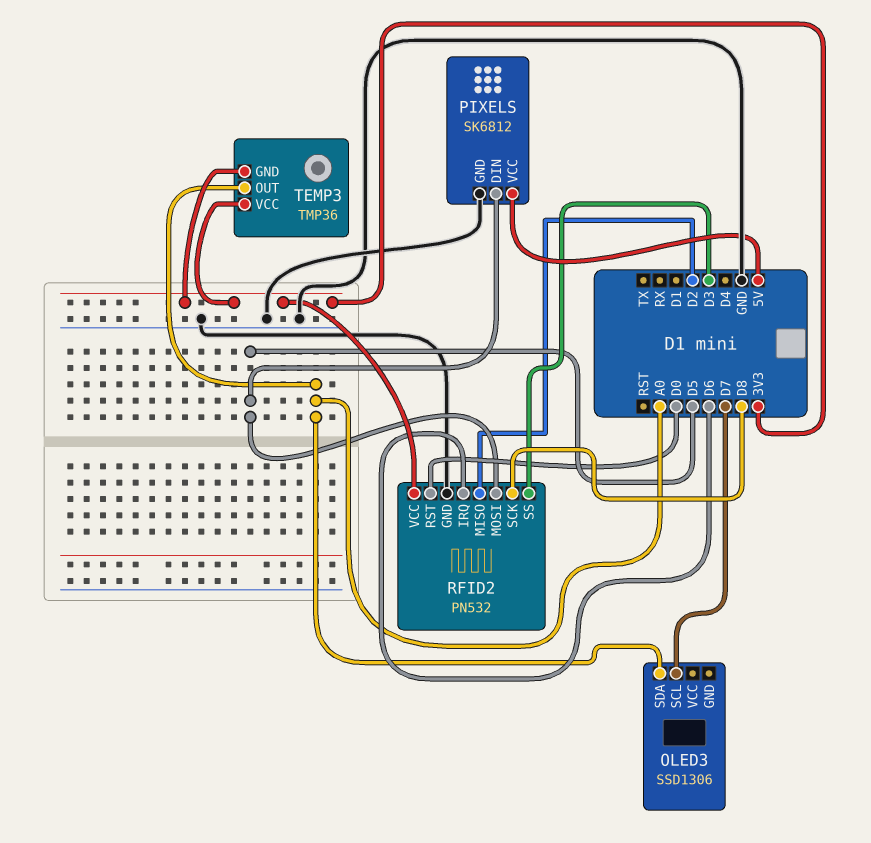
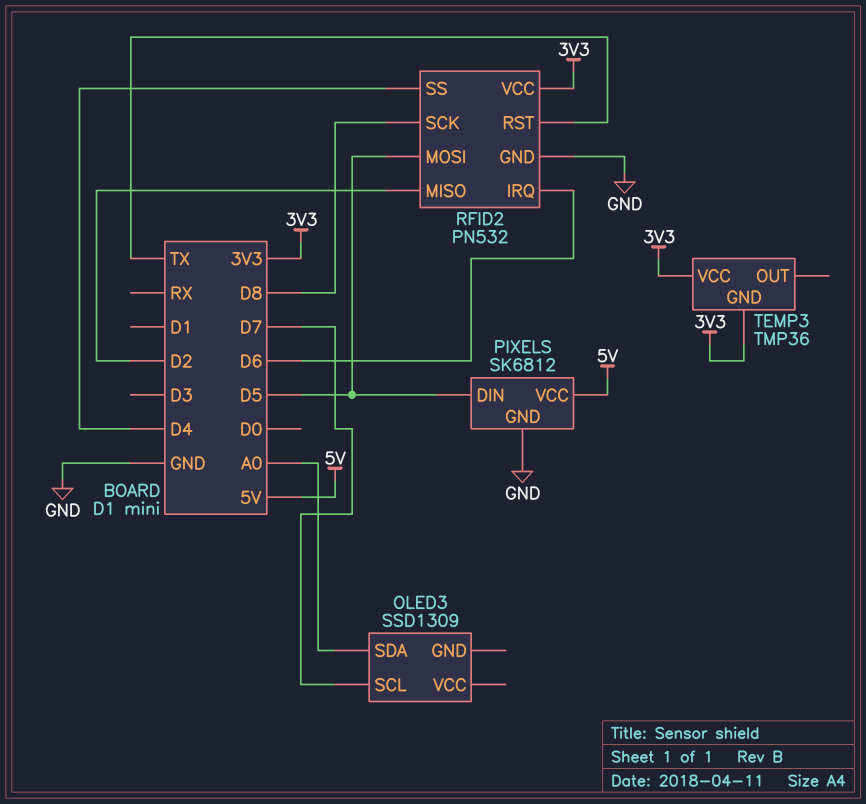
OLED3: SSD1306 -> SSD1309
RFID2 pin RST: D0 -> TX
RFID2 pin SS: D3 -> D4
TEMP3 pin OUT: A0 -> none

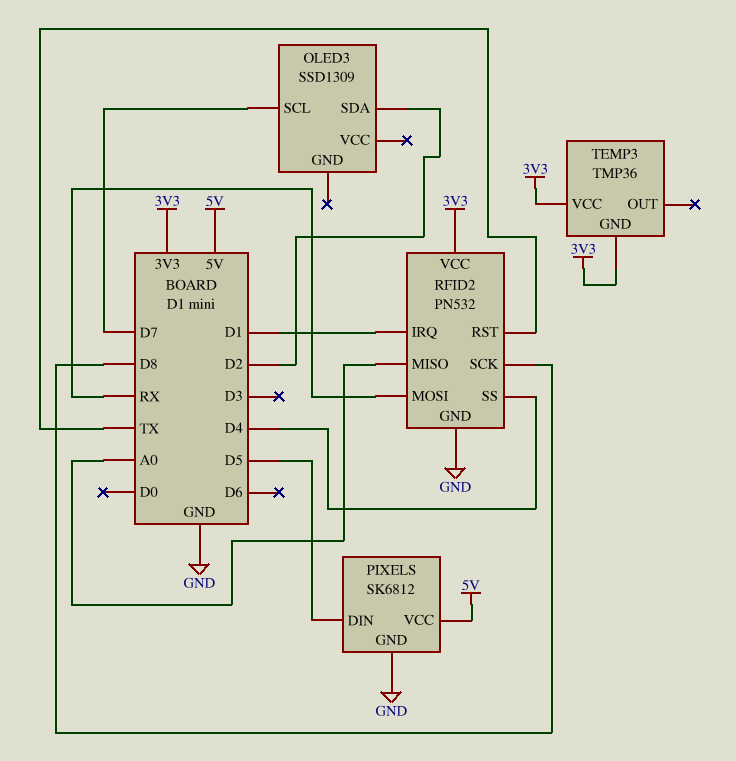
OLED3 pin SDA: A0 -> D2
RFID2 pin IRQ: D6 -> D1
RFID2 pin MISO: D2 -> A0
RFID2 pin MOSI: D5 -> RX

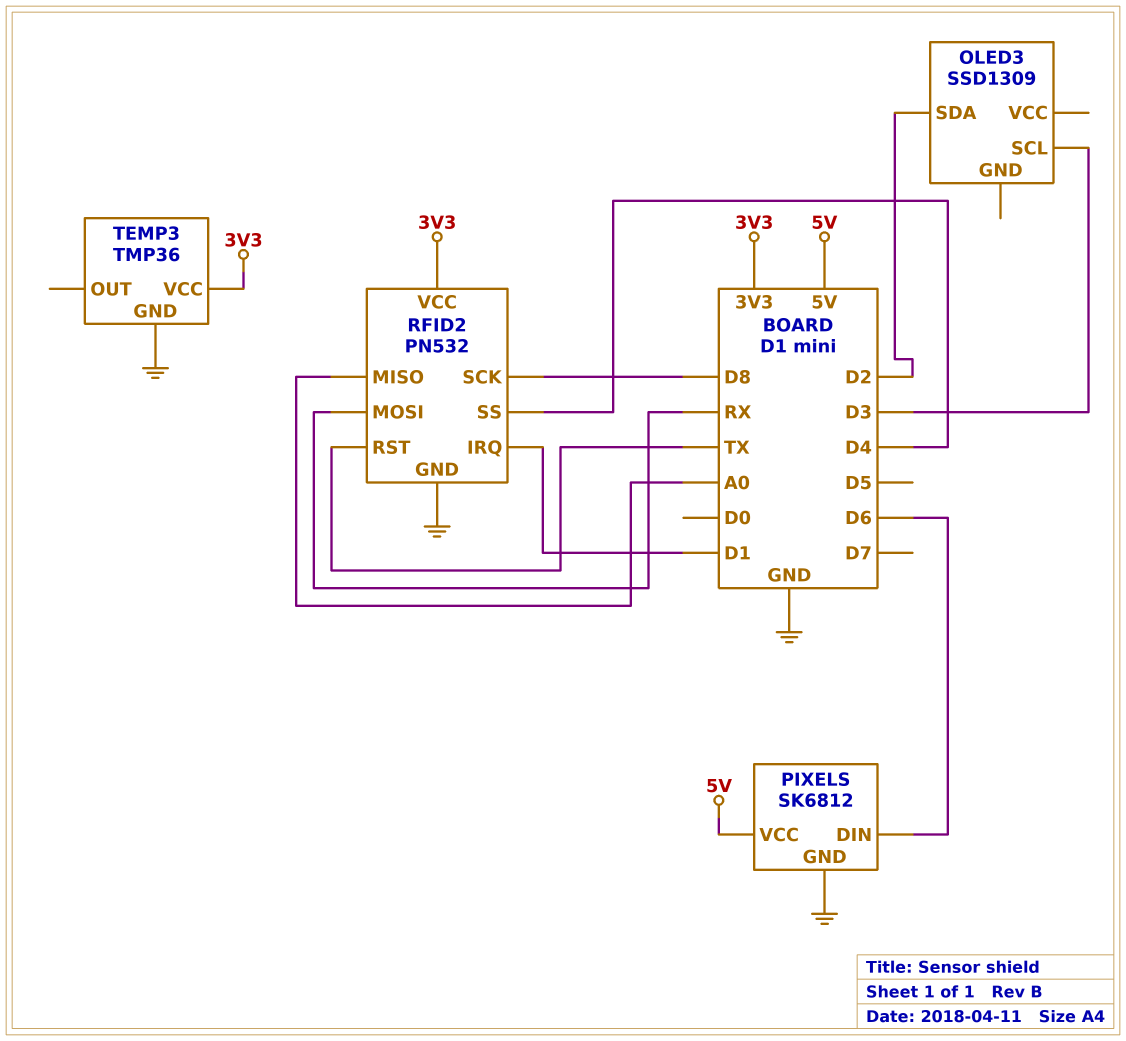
OLED3 pin SCL: D7 -> D3
PIXELS pin DIN: D5 -> D6
TEMP3 pin GND: 3V3 -> GND

